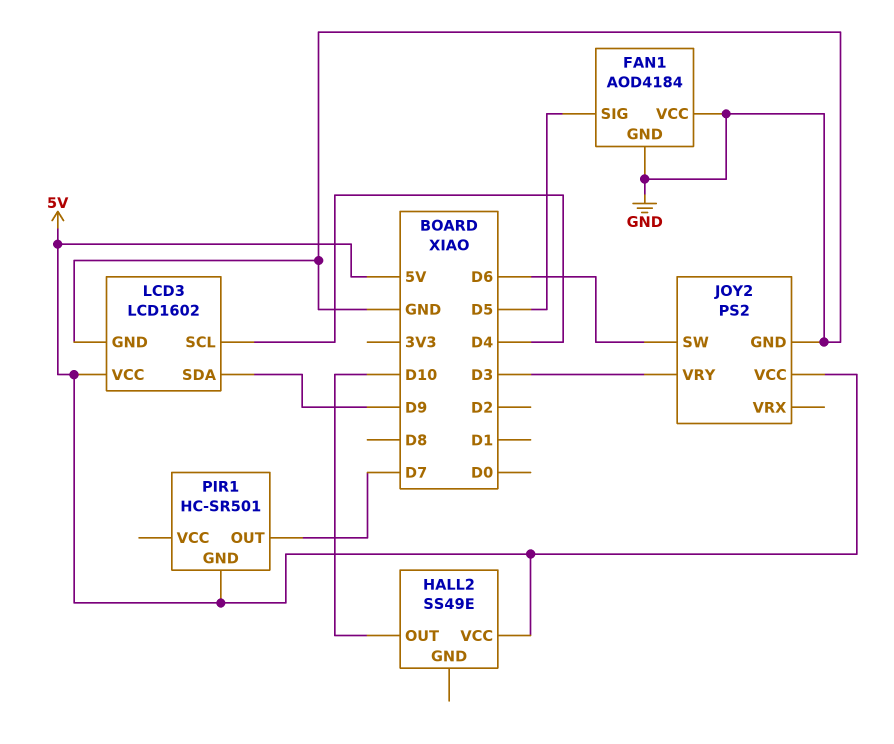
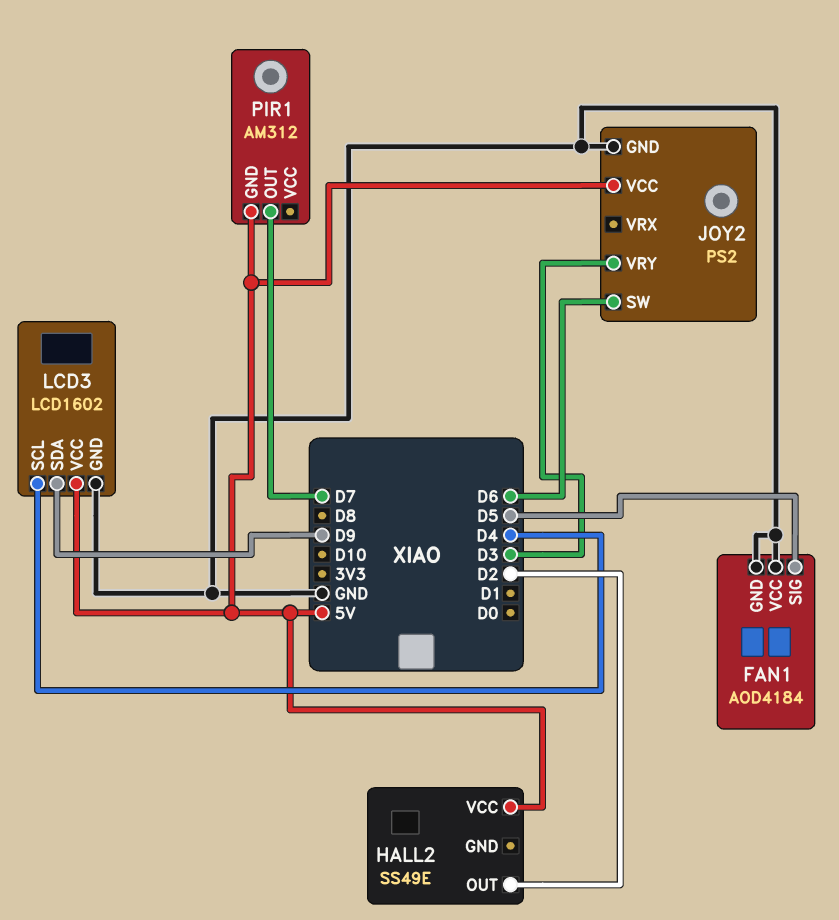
HALL2 pin OUT: D10 -> D2
PIR1: HC-SR501 -> AM312

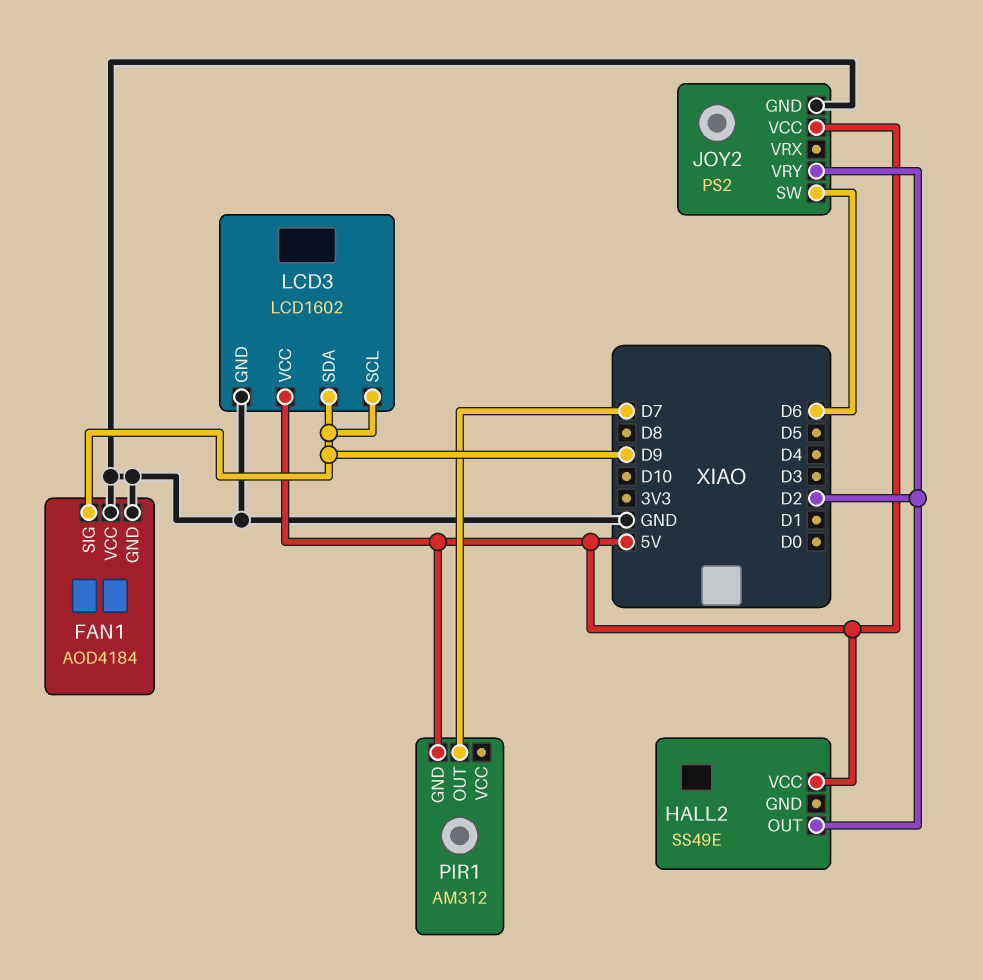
FAN1 pin SIG: D5 -> D9
JOY2 pin VRY: D3 -> D2
LCD3 pin SCL: D4 -> D9

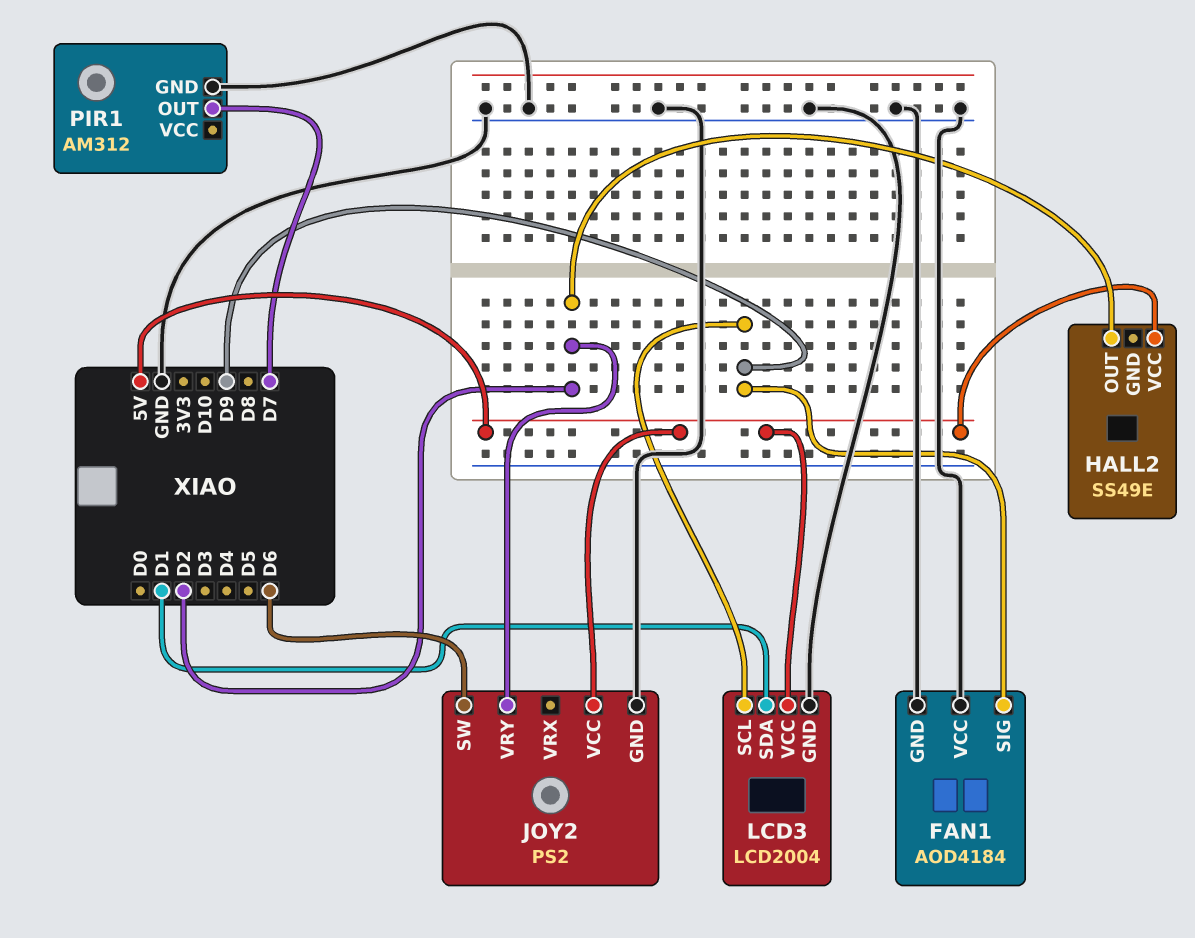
LCD3: LCD1602 -> LCD2004
LCD3 pin SDA: D9 -> D1
PIR1 pin GND: 5V -> GND

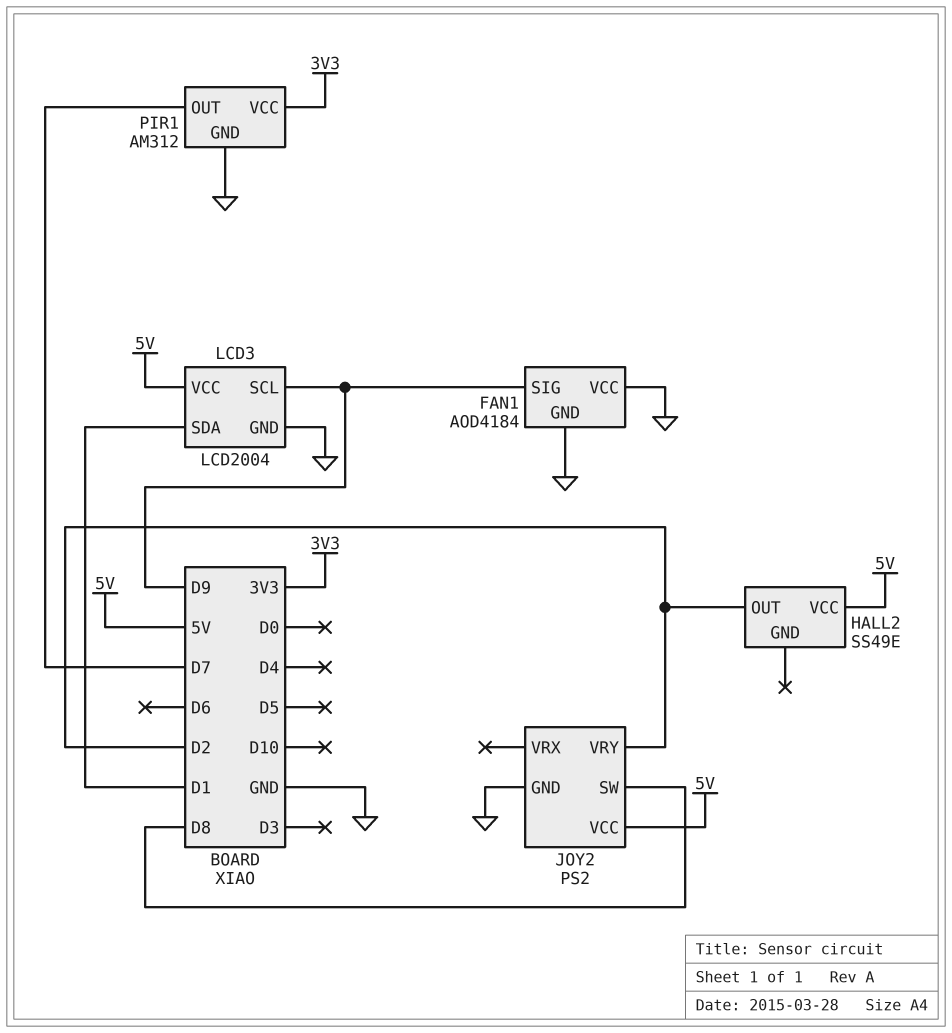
JOY2 pin SW: D6 -> D8
PIR1 pin VCC: none -> 3V3

